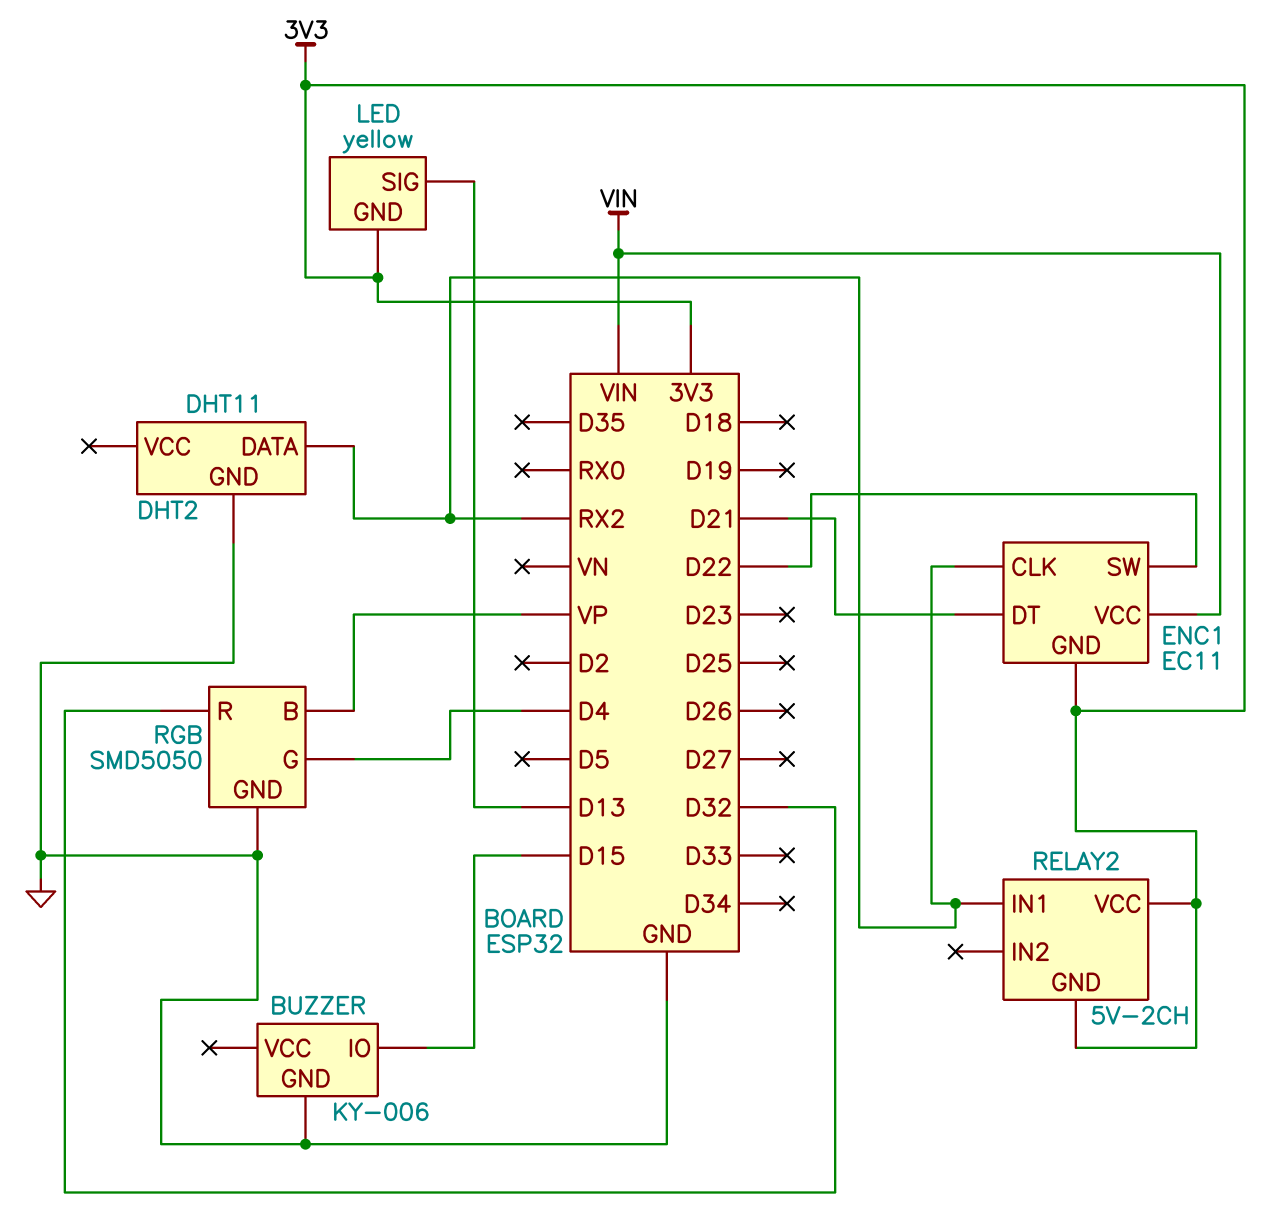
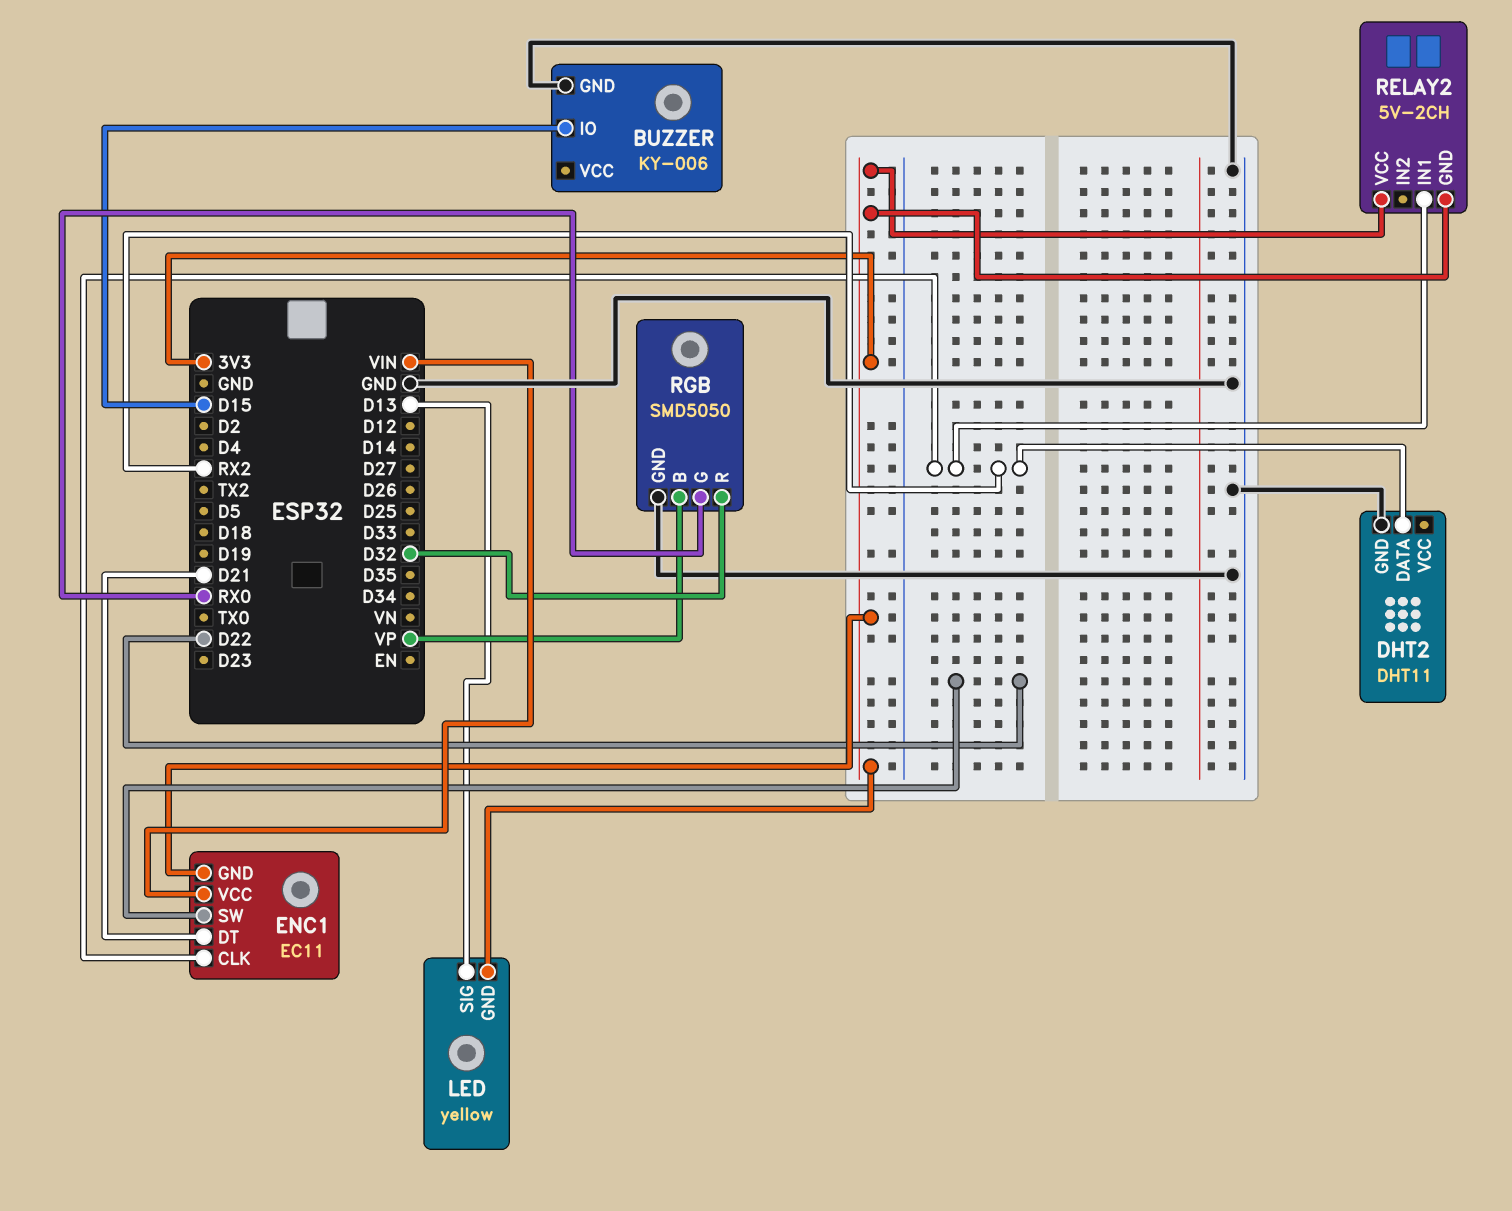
RGB pin G: D4 -> RX0

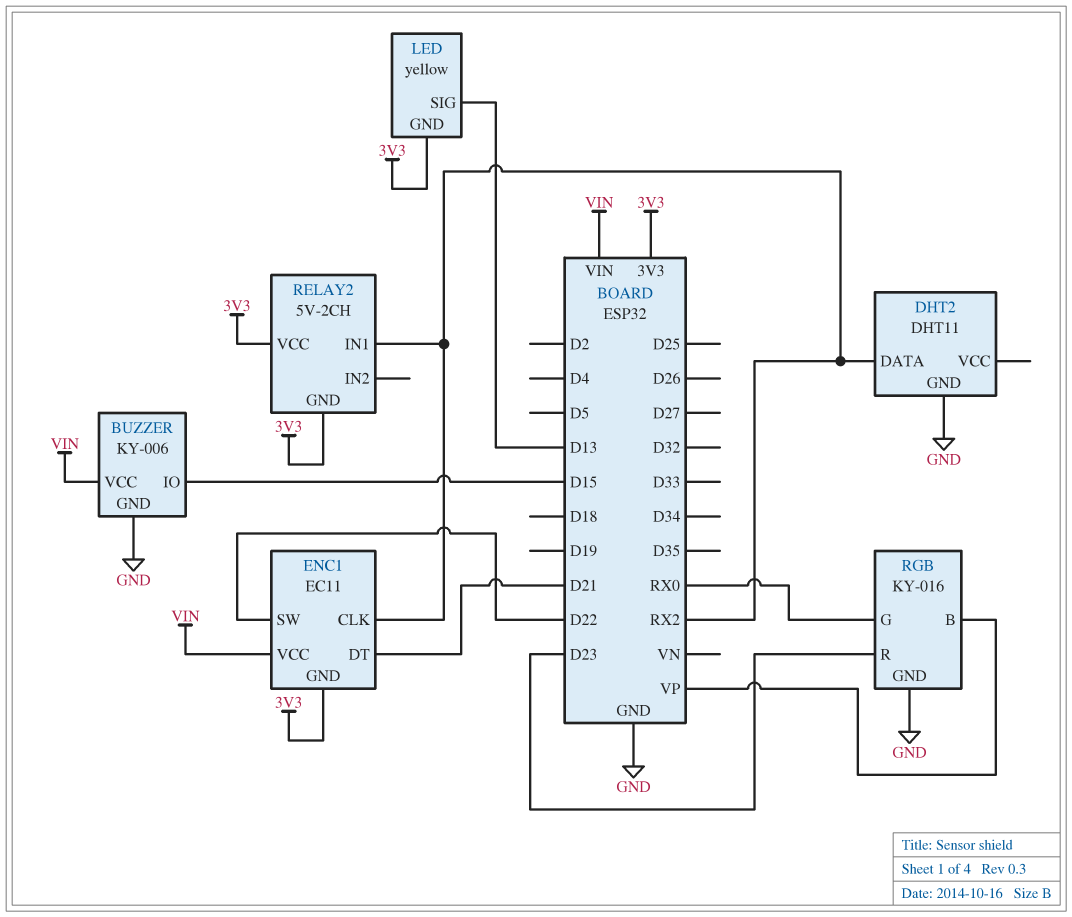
BUZZER pin VCC: none -> VIN
RGB: SMD5050 -> KY-016
RGB pin R: D32 -> D23

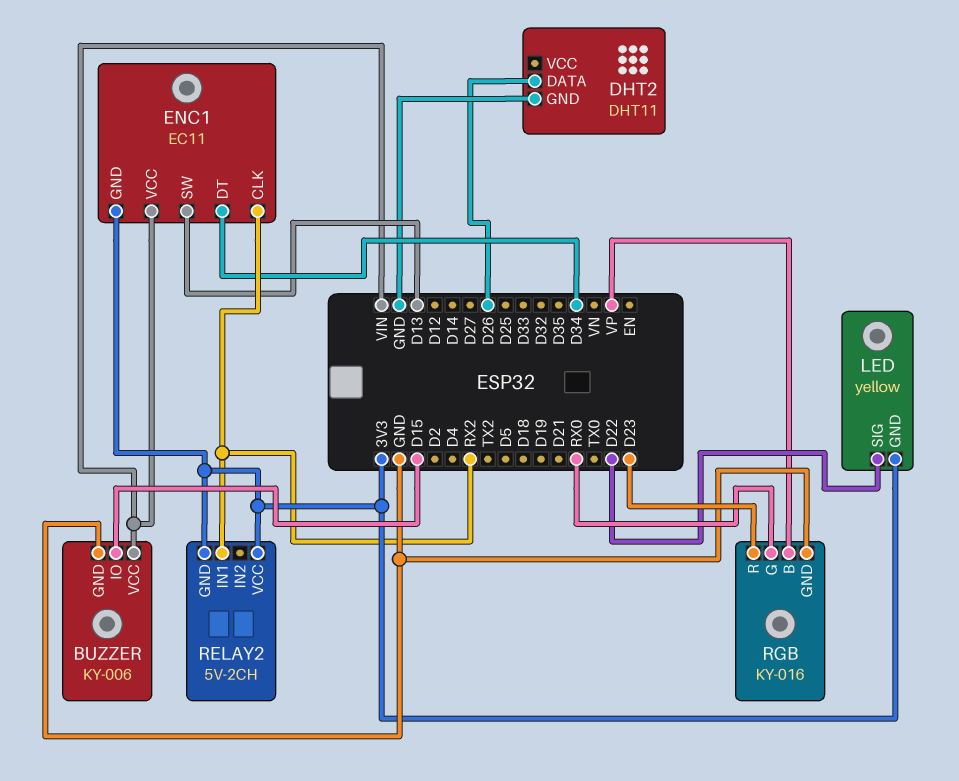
DHT2 pin DATA: RX2 -> D26
ENC1 pin DT: D21 -> D34
ENC1 pin SW: D22 -> D13
LED pin SIG: D13 -> D22

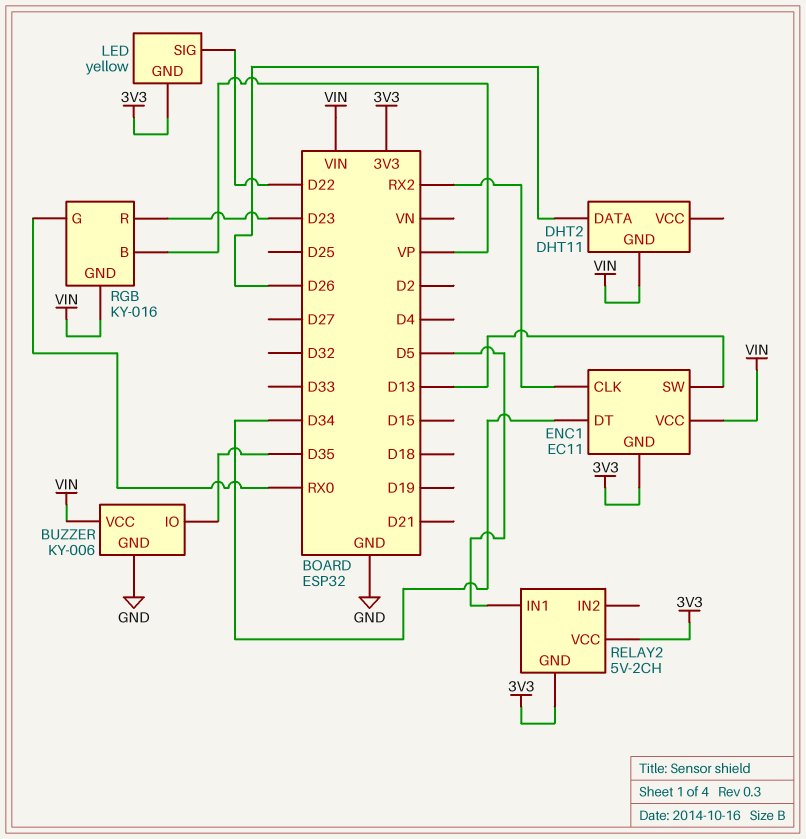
BUZZER pin IO: D15 -> D35
DHT2 pin GND: GND -> VIN
RELAY2 pin IN1: RX2 -> D5
RGB pin GND: GND -> VIN

